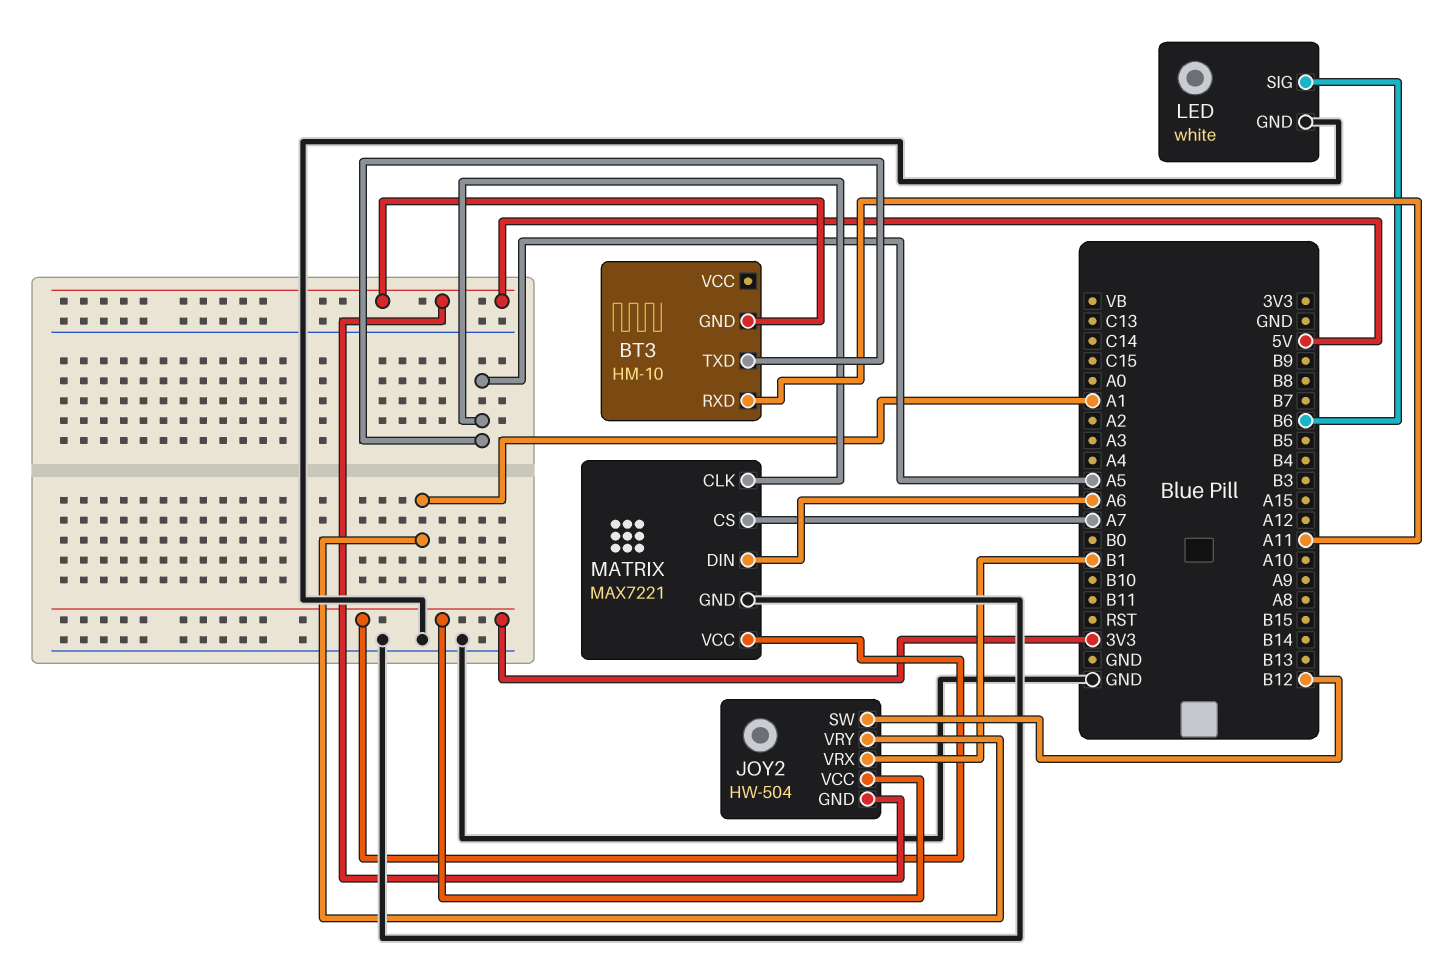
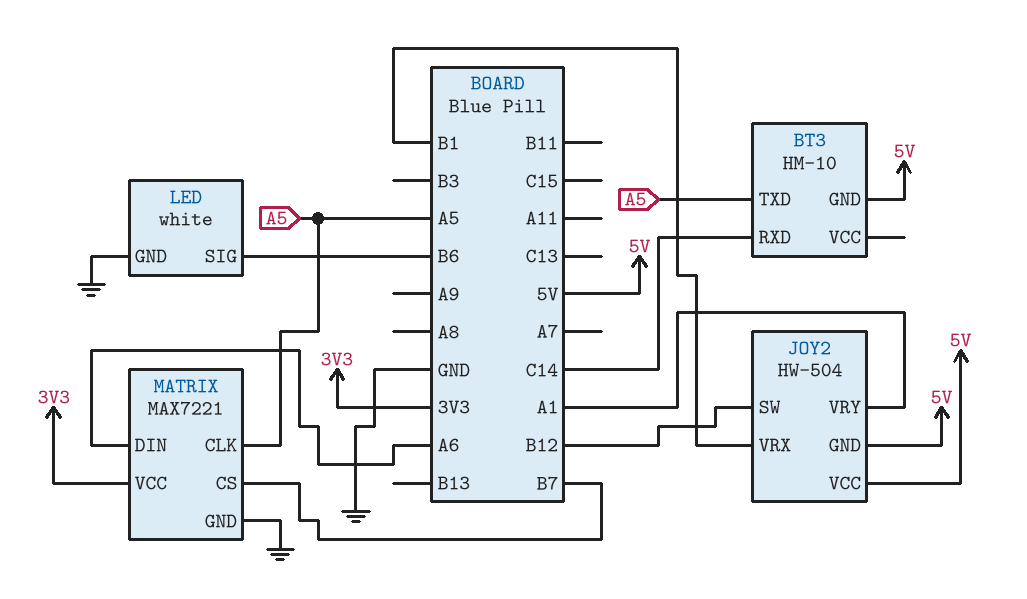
BT3 pin RXD: A11 -> C14
JOY2 pin VCC: 3V3 -> 5V
MATRIX pin CS: A7 -> B7

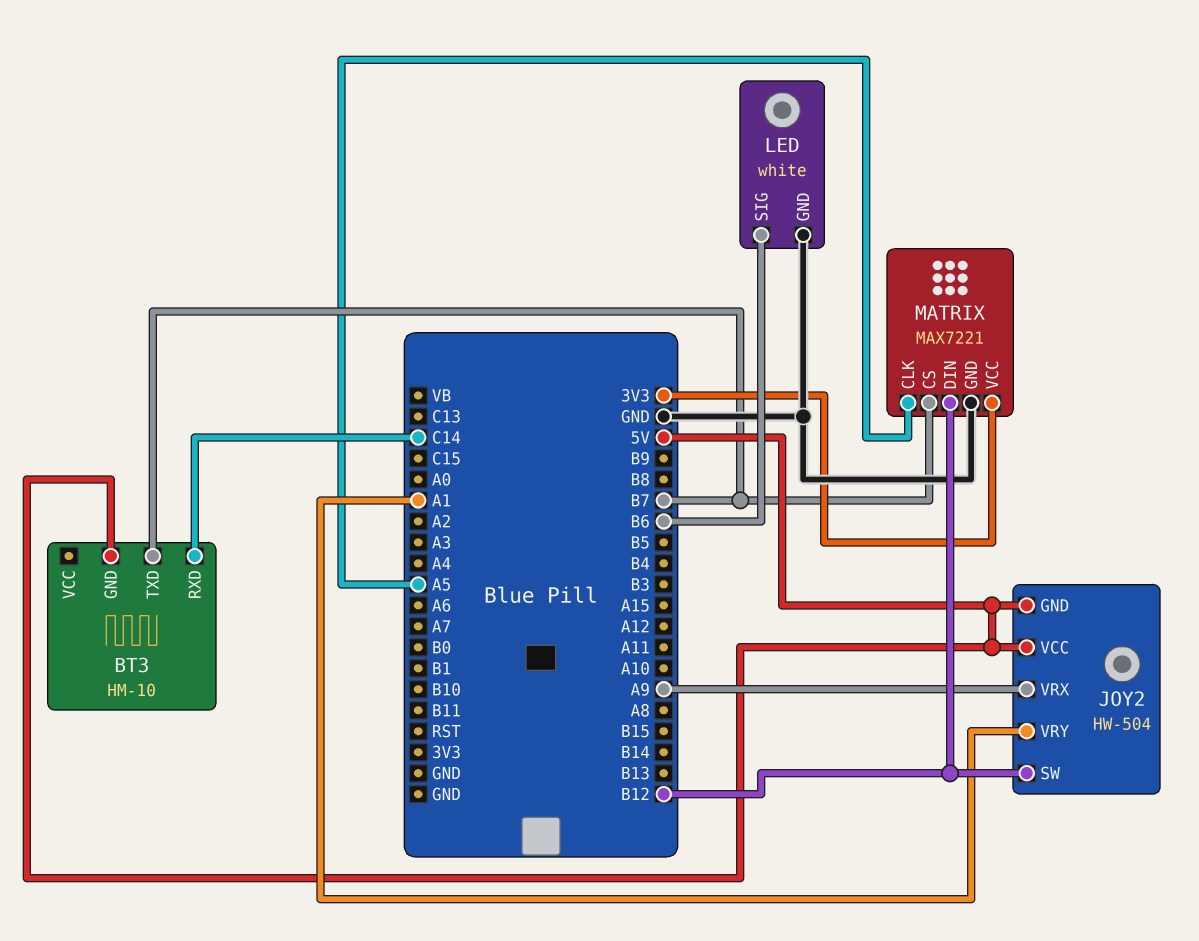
BT3 pin TXD: A5 -> B7
JOY2 pin VRX: B1 -> A9
MATRIX pin DIN: A6 -> B12

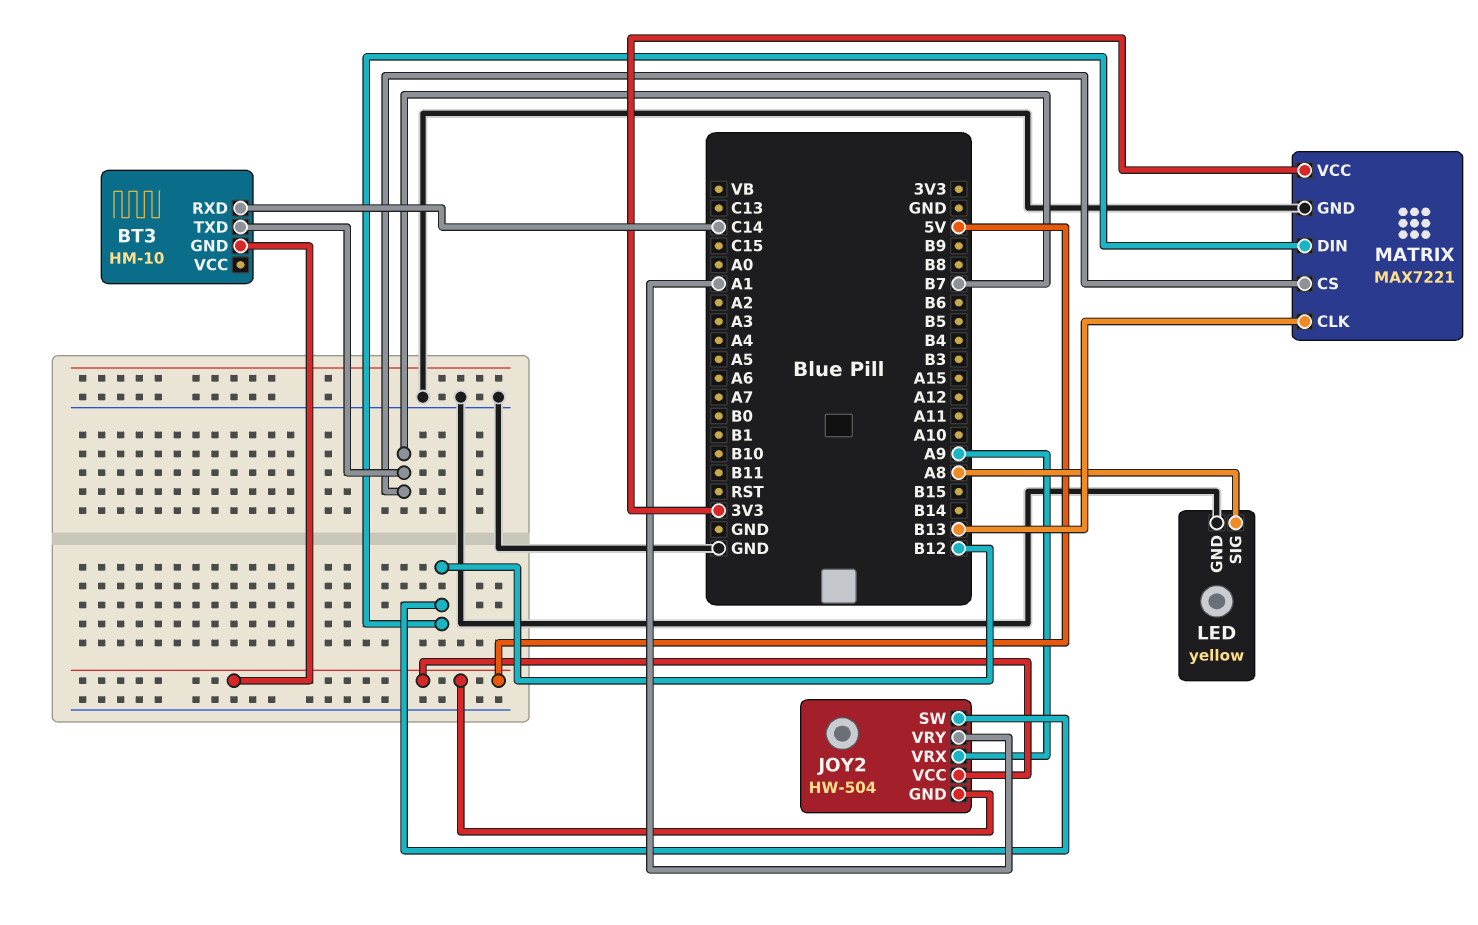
LED: white -> yellow
LED pin SIG: B6 -> A8
MATRIX pin CLK: A5 -> B13

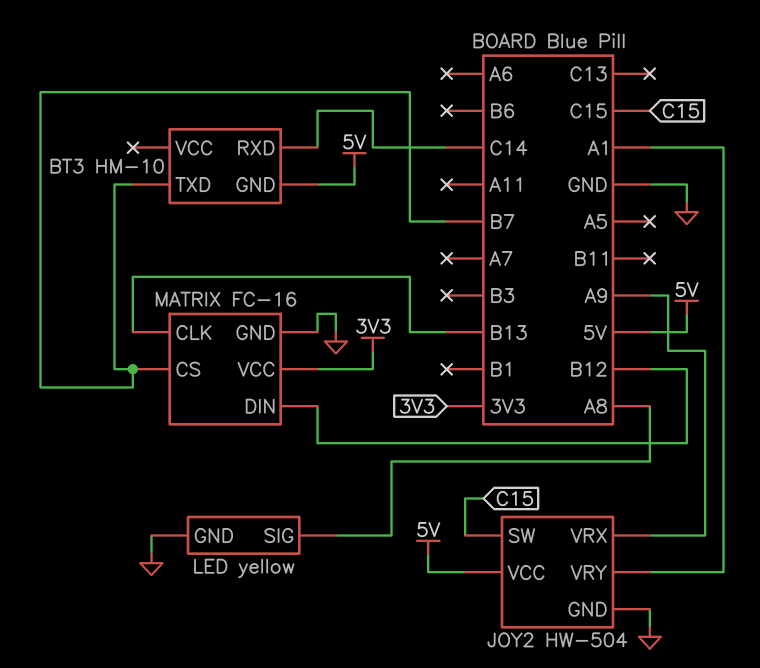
JOY2 pin GND: 5V -> GND
JOY2 pin SW: B12 -> C15
MATRIX: MAX7221 -> FC-16

